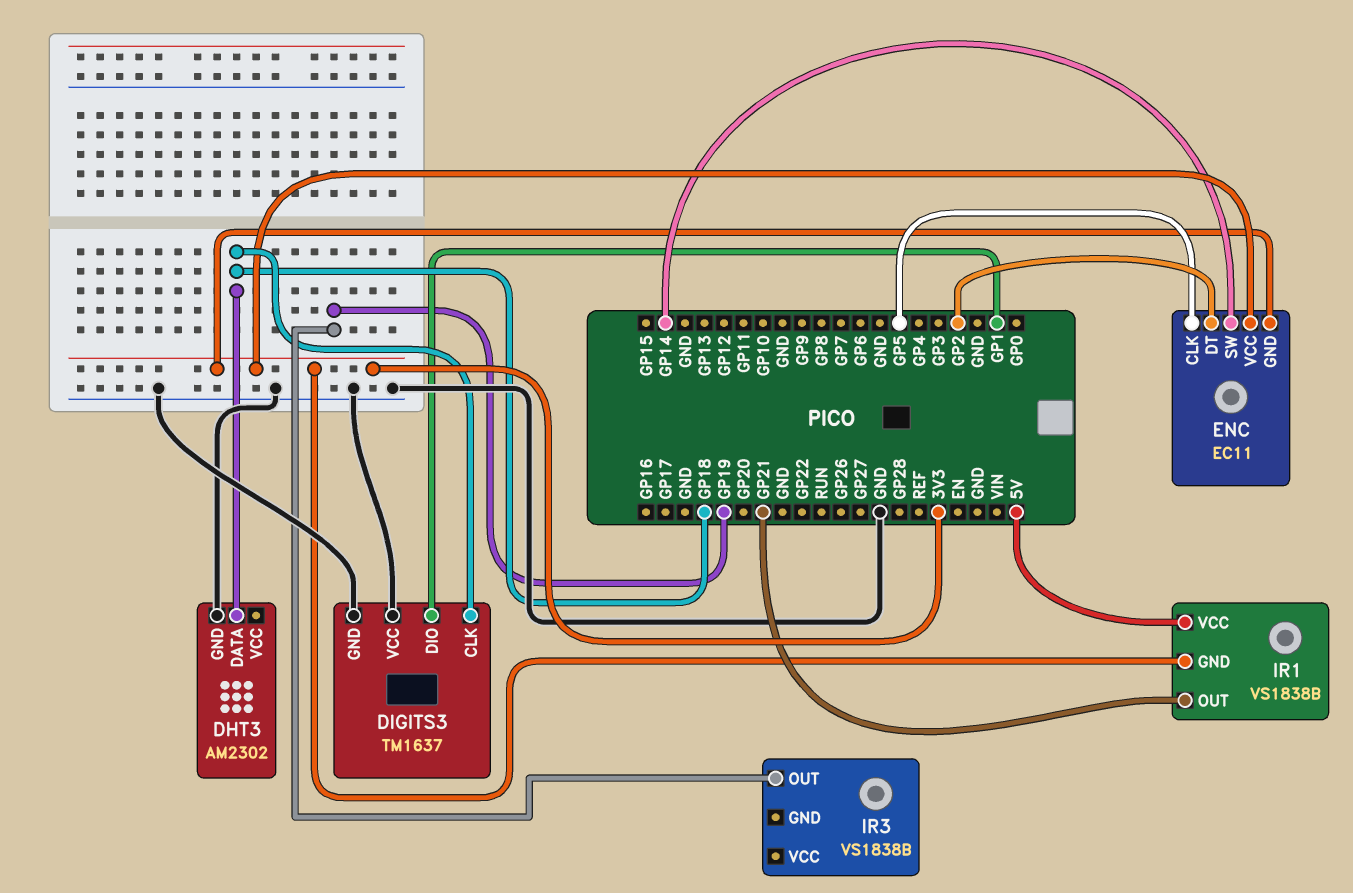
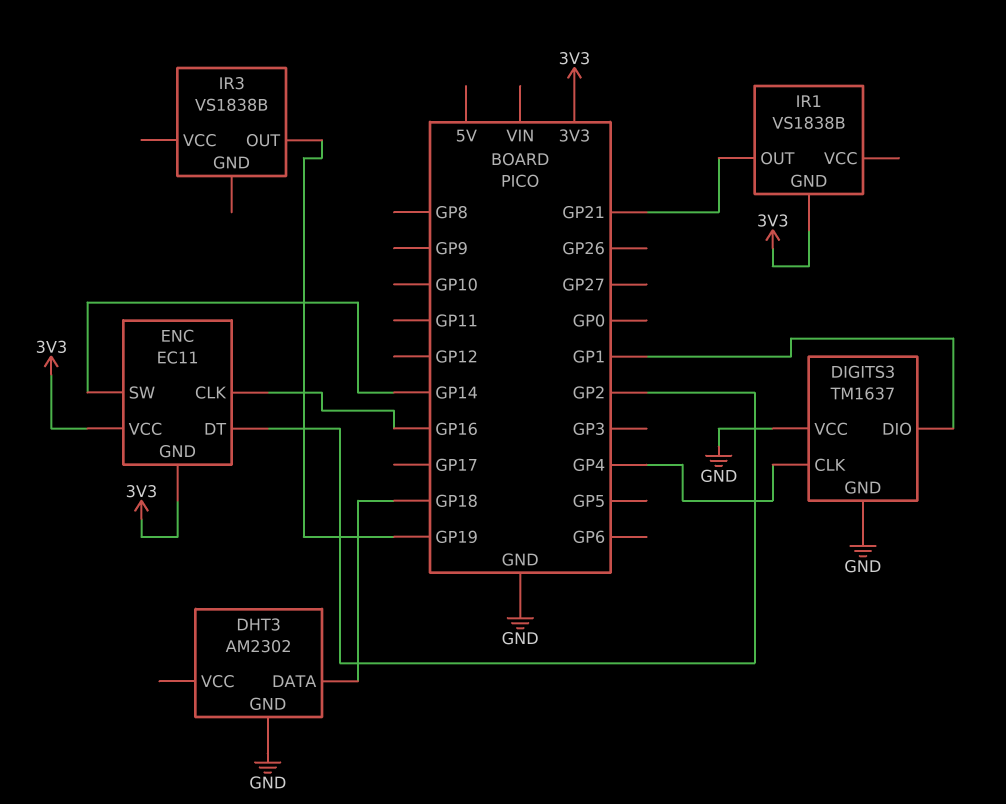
DIGITS3 pin CLK: GP18 -> GP4
ENC pin CLK: GP5 -> GP16
IR1 pin VCC: 5V -> none

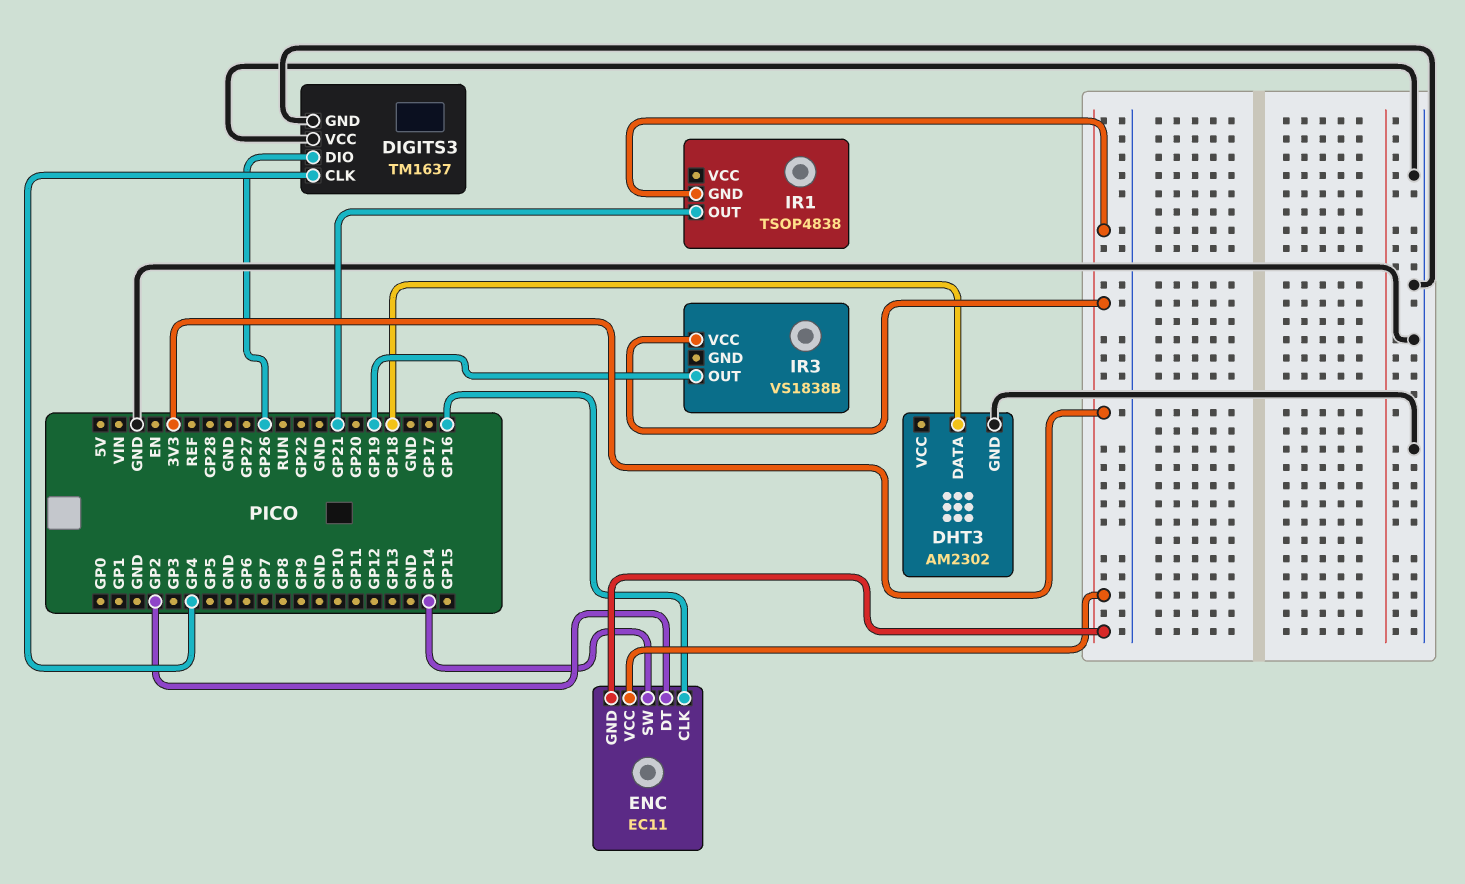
DIGITS3 pin DIO: GP1 -> GP26
IR1: VS1838B -> TSOP4838
IR3 pin VCC: none -> 3V3

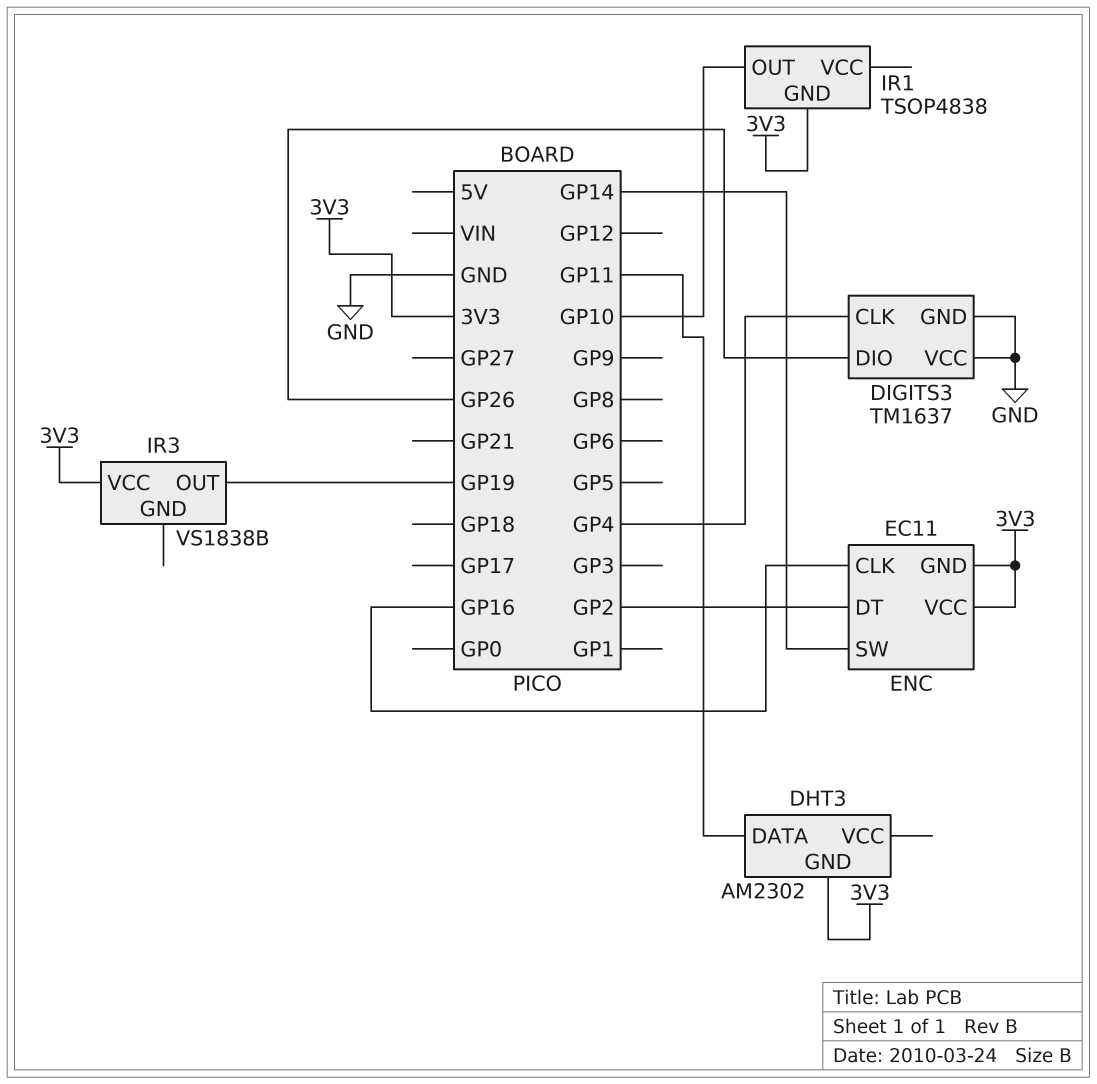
DHT3 pin DATA: GP18 -> GP11
DHT3 pin GND: GND -> 3V3
IR1 pin OUT: GP21 -> GP10

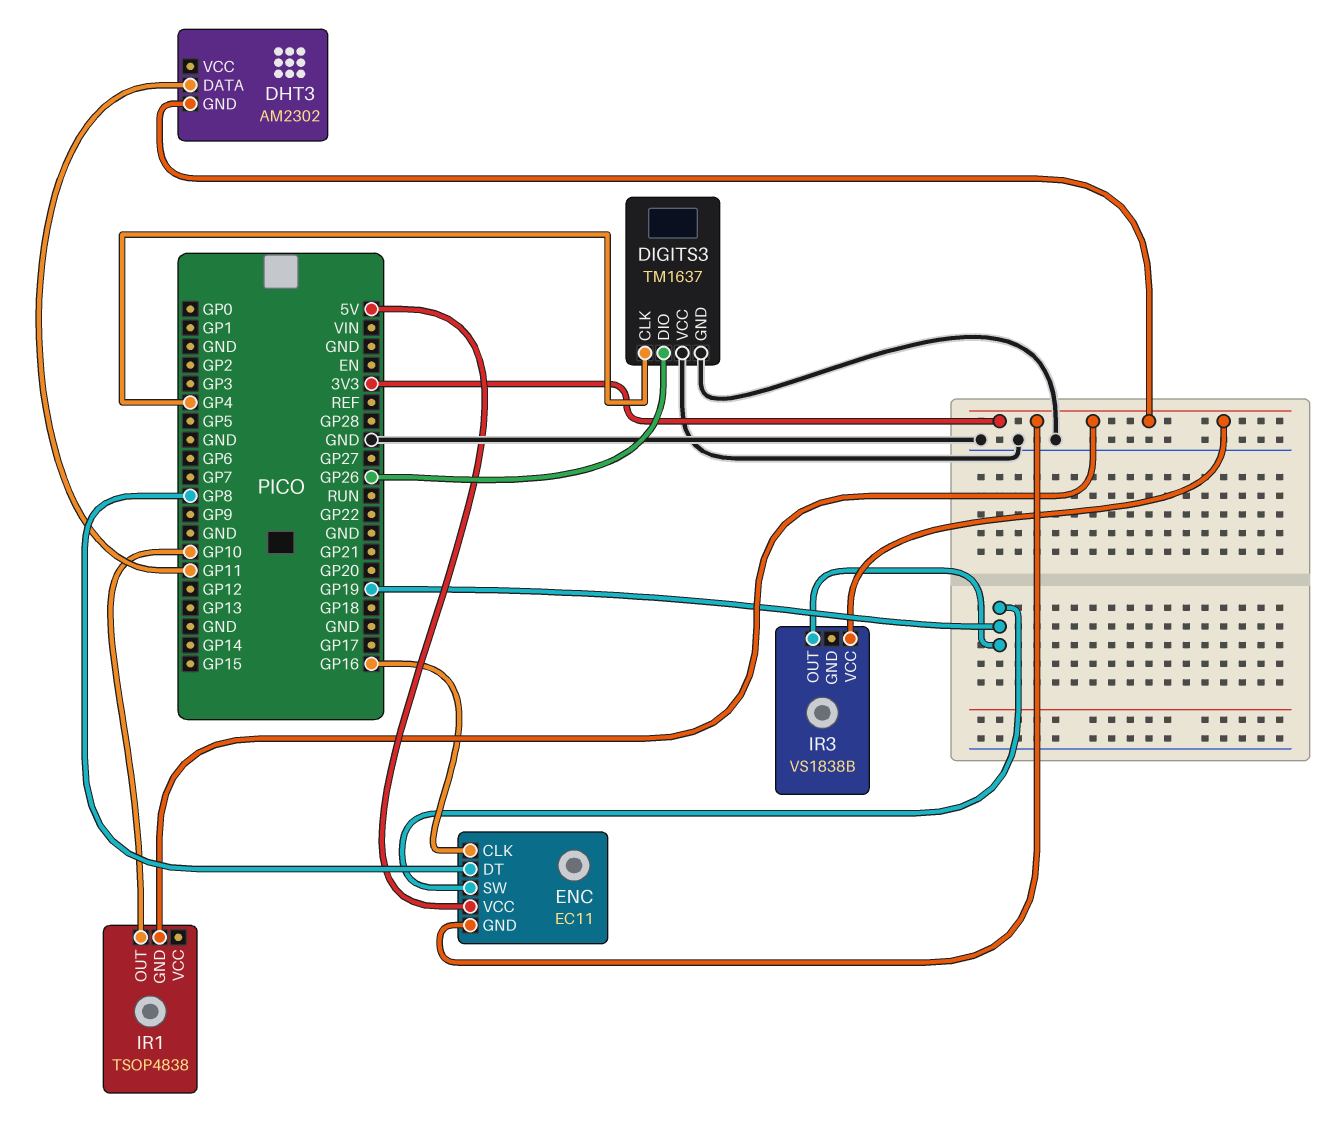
ENC pin DT: GP2 -> GP8
ENC pin SW: GP14 -> GP19
ENC pin VCC: 3V3 -> 5V

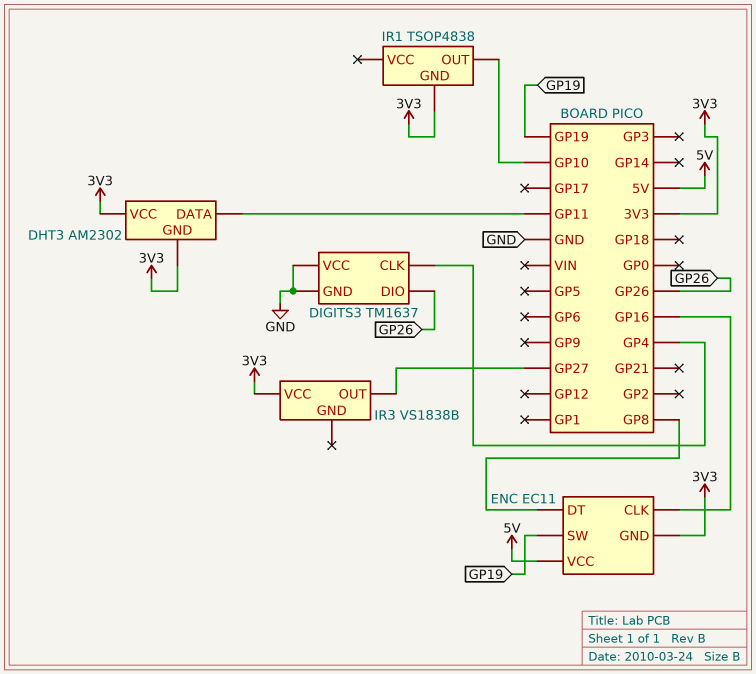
DHT3 pin VCC: none -> 3V3
IR3 pin OUT: GP19 -> GP27

